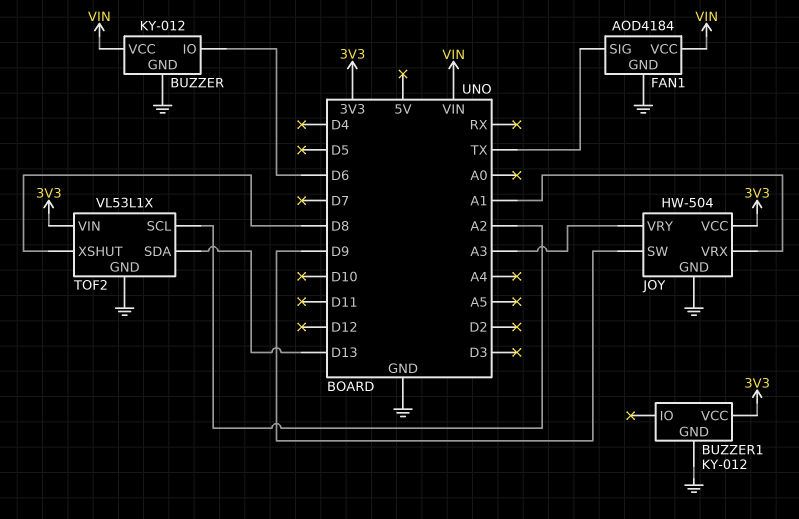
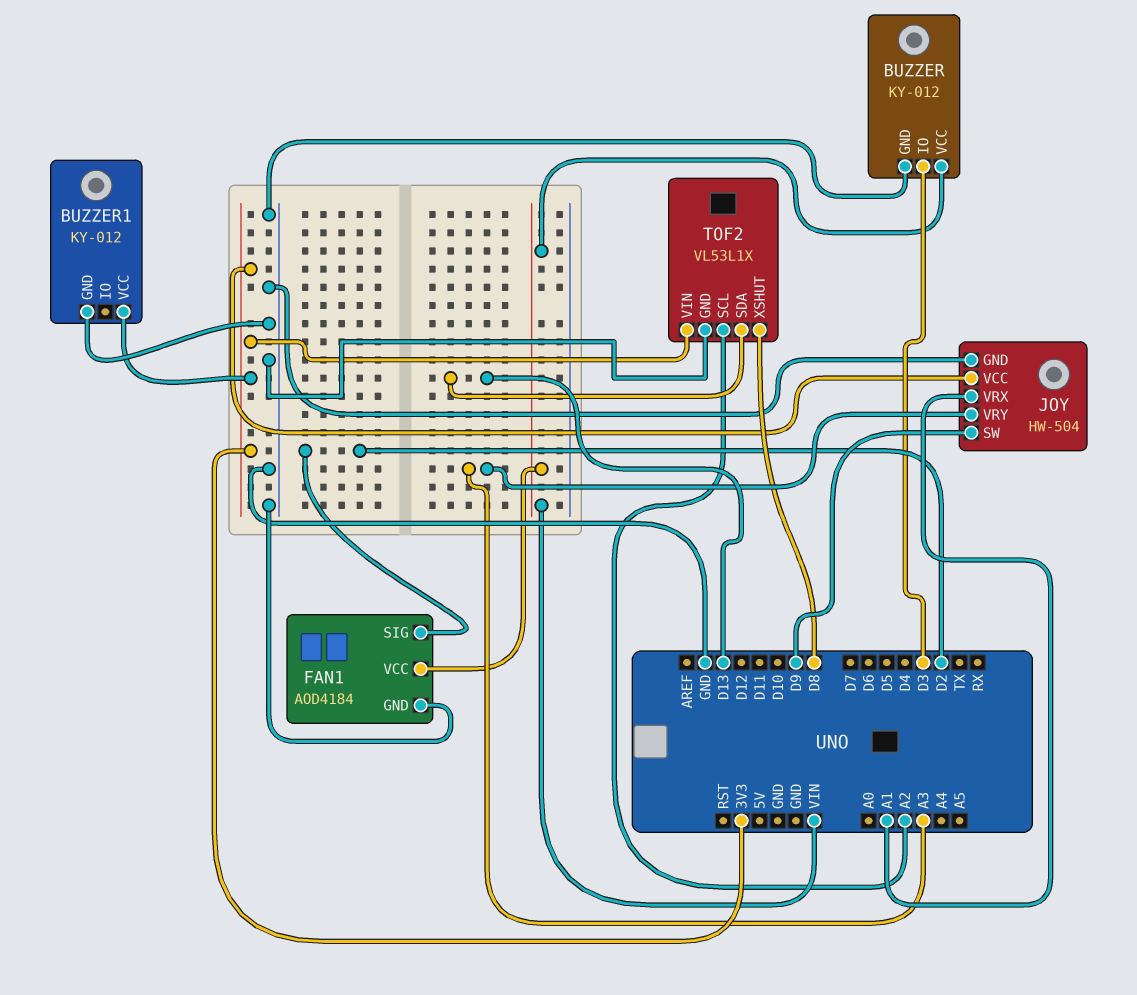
BUZZER pin IO: D6 -> D3
FAN1 pin SIG: TX -> D2

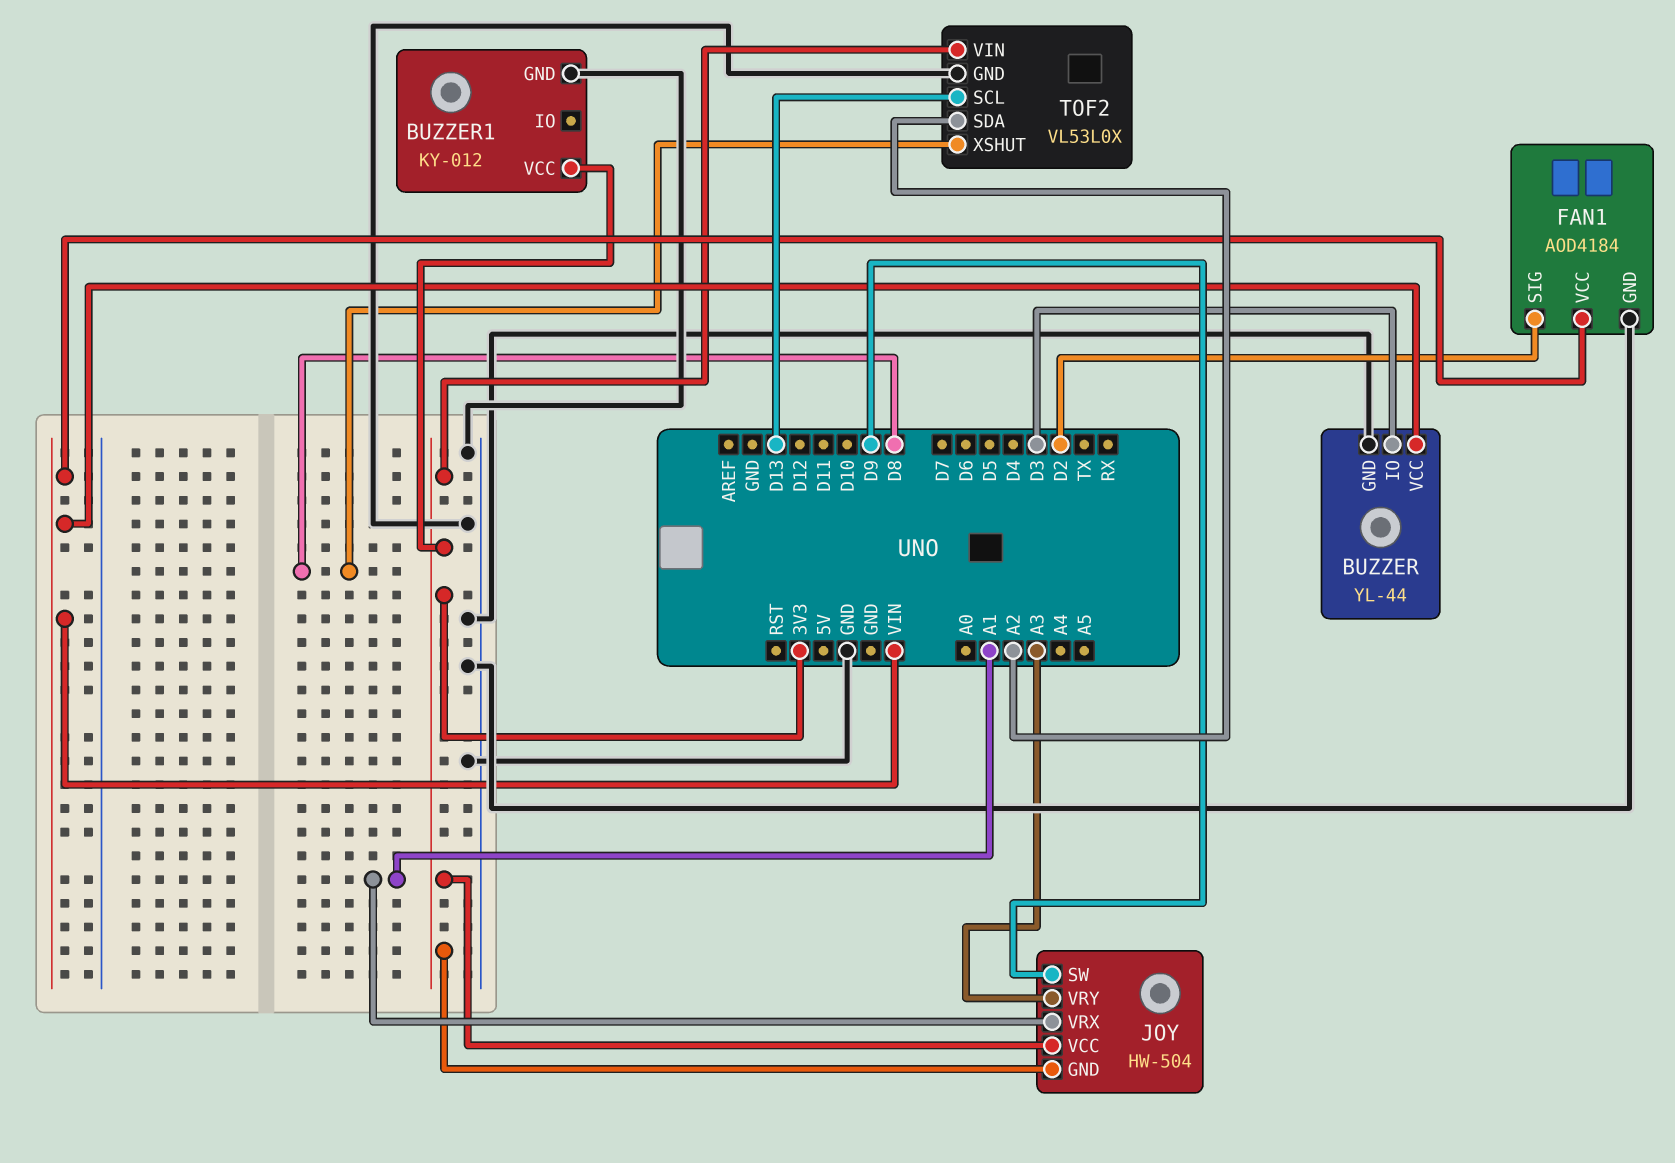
BUZZER: KY-012 -> YL-44
JOY pin GND: GND -> 3V3
TOF2: VL53L1X -> VL53L0X
TOF2 pin SCL: A2 -> D13
TOF2 pin SDA: D13 -> A2

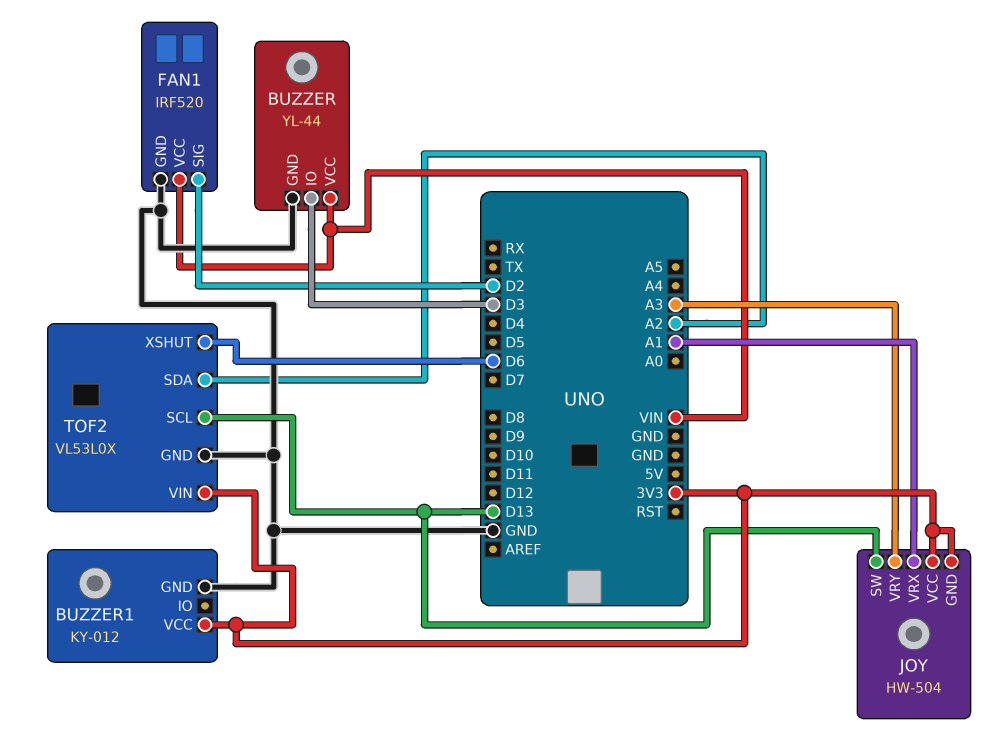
FAN1: AOD4184 -> IRF520
JOY pin SW: D9 -> D13
TOF2 pin XSHUT: D8 -> D6

